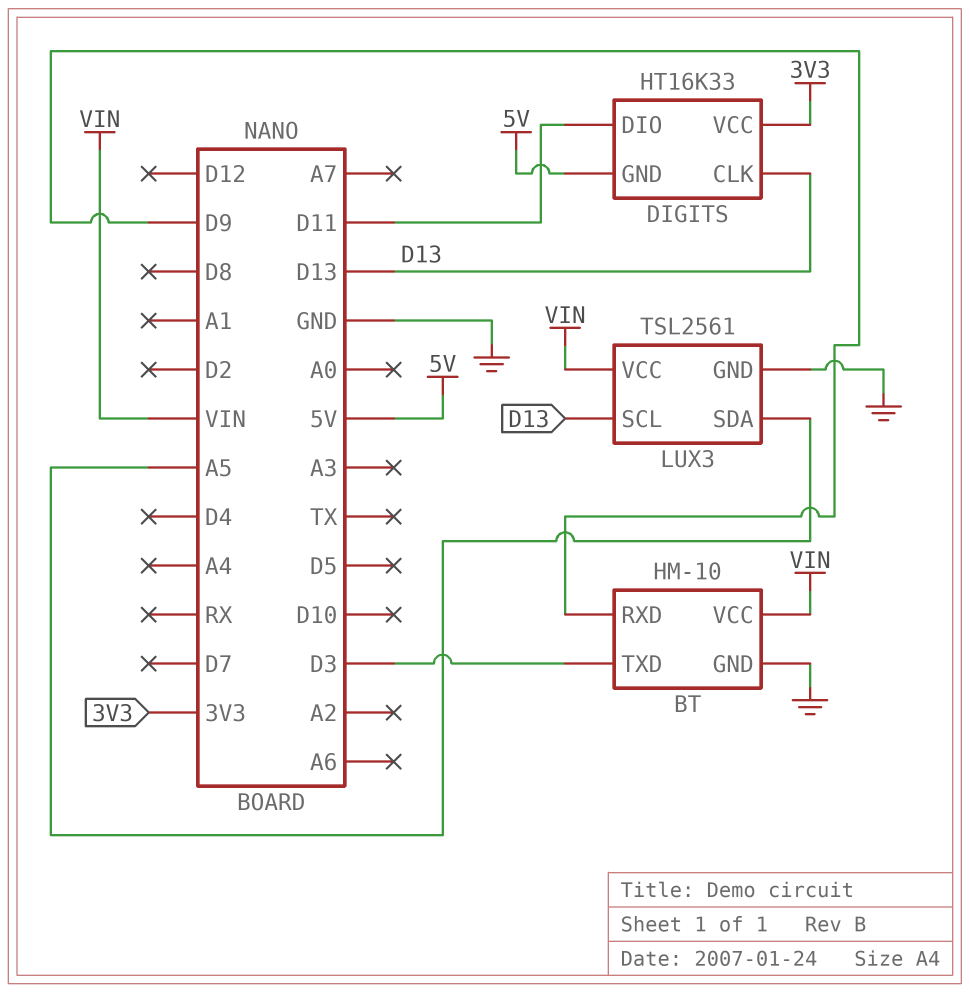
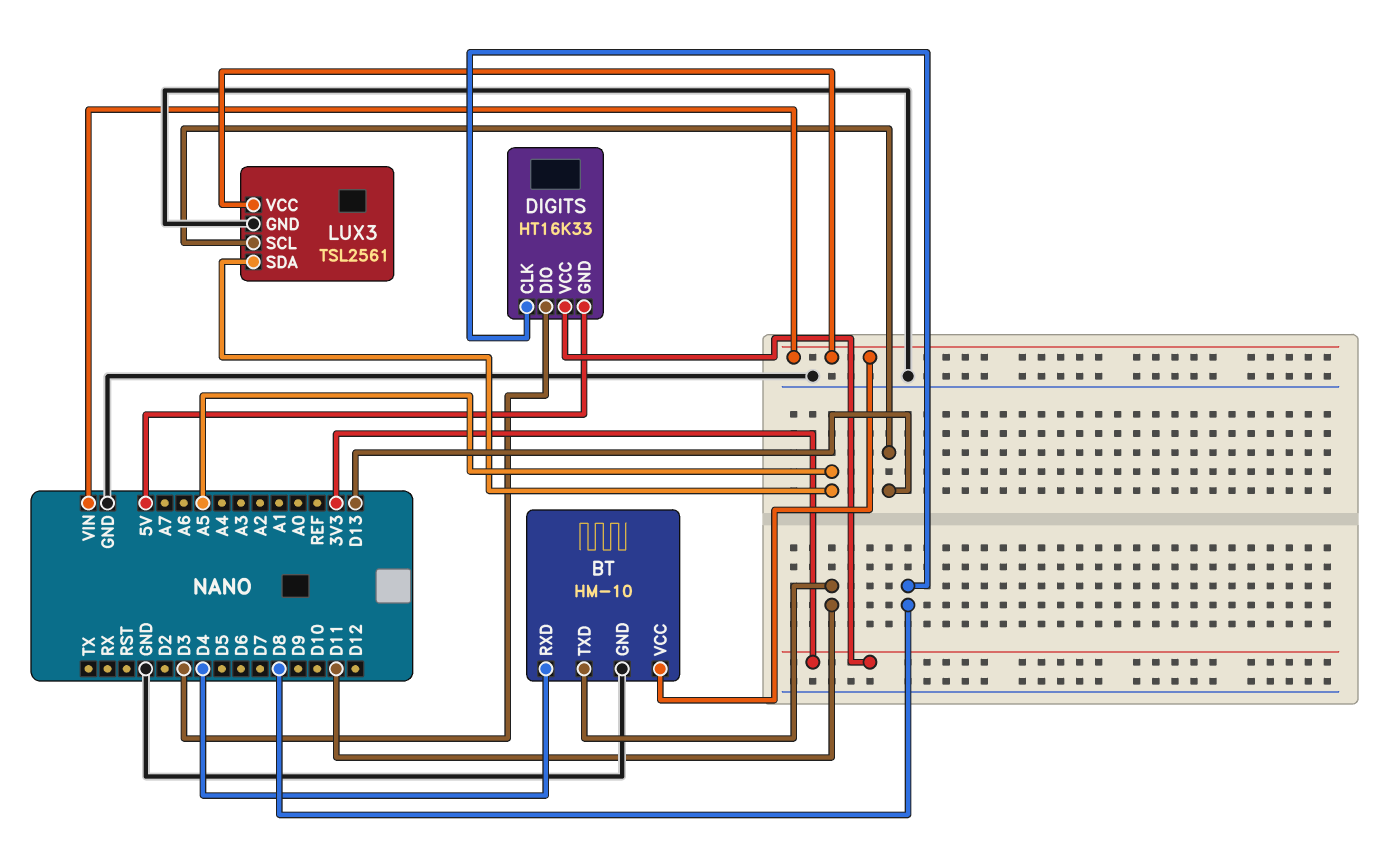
BT pin RXD: D9 -> D4
BT pin TXD: D3 -> D11
DIGITS pin CLK: D13 -> D8
DIGITS pin DIO: D11 -> D3

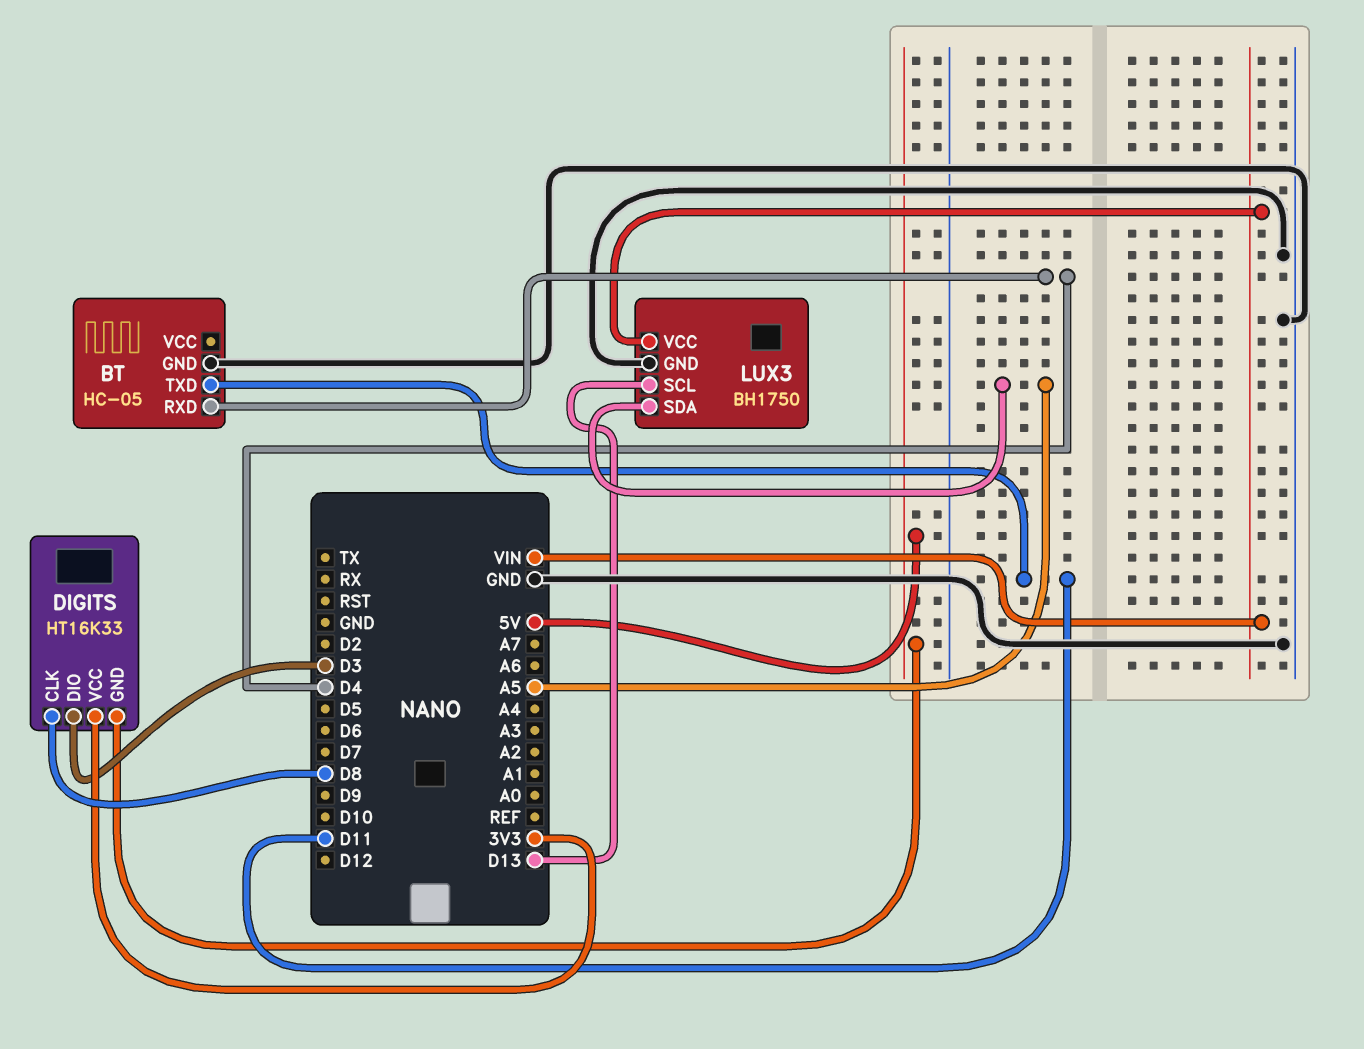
BT: HM-10 -> HC-05
BT pin VCC: VIN -> none
LUX3: TSL2561 -> BH1750

